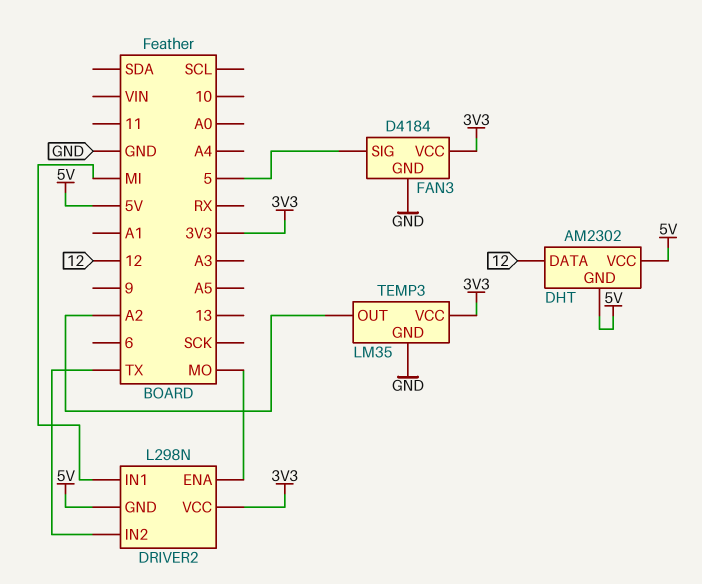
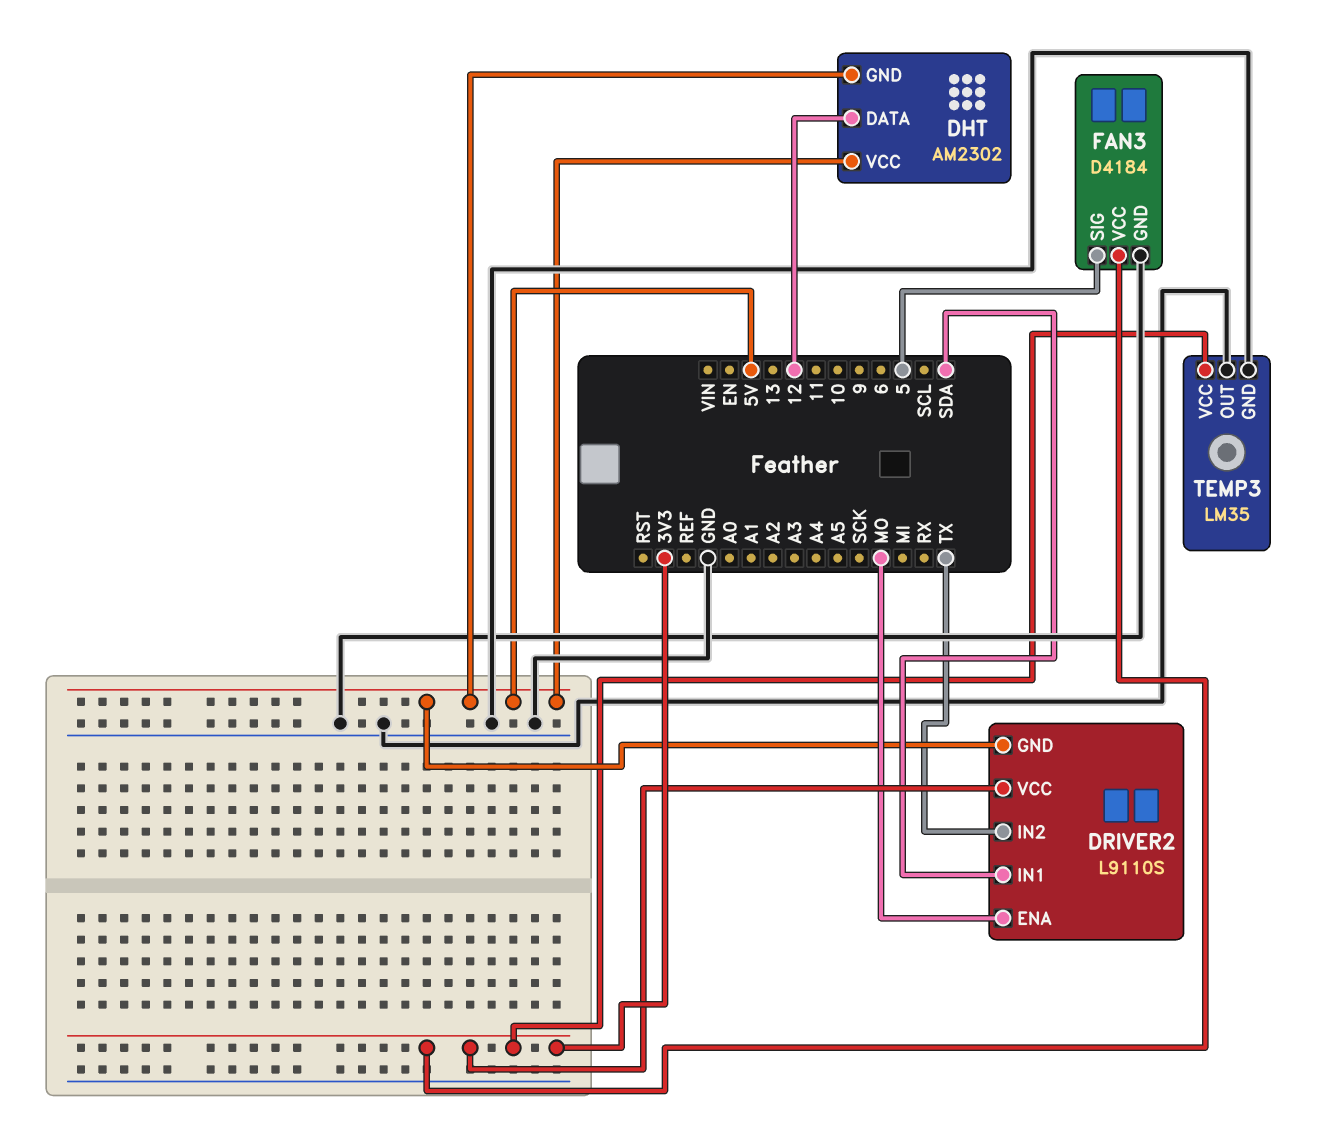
DRIVER2: L298N -> L9110S
DRIVER2 pin IN1: MI -> SDA
TEMP3 pin OUT: A2 -> GND

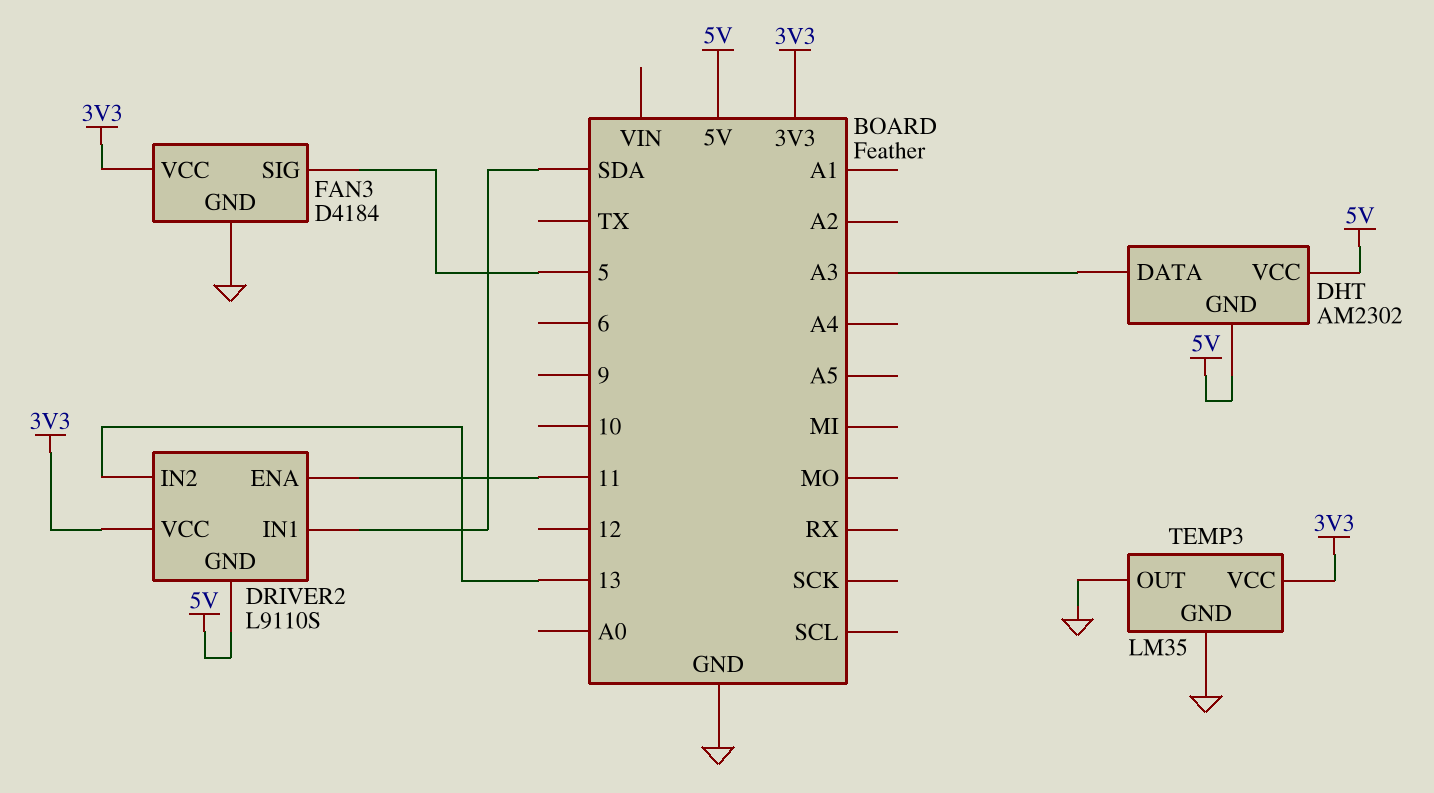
DHT pin DATA: 12 -> A3
DRIVER2 pin ENA: MO -> 11
DRIVER2 pin IN2: TX -> 13

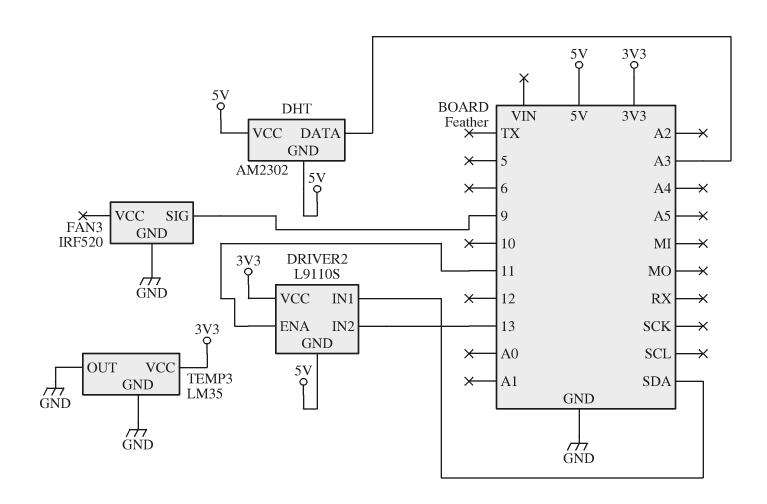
FAN3: D4184 -> IRF520
FAN3 pin SIG: 5 -> 9
FAN3 pin VCC: 3V3 -> none

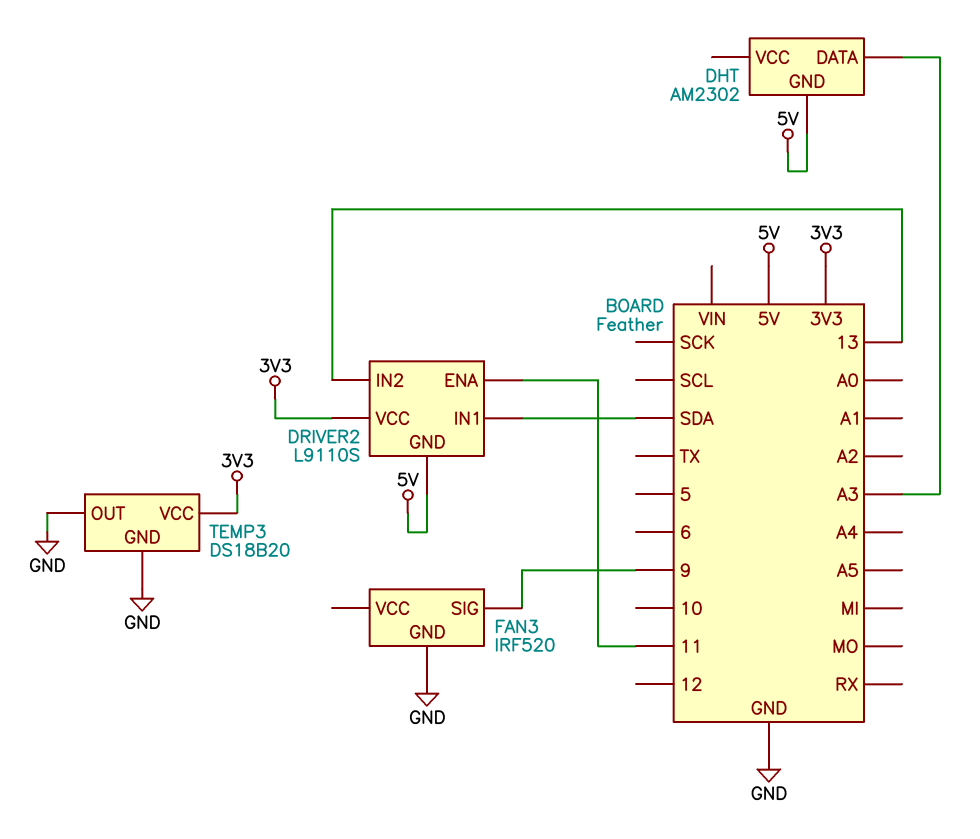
DHT pin VCC: 5V -> none
TEMP3: LM35 -> DS18B20

